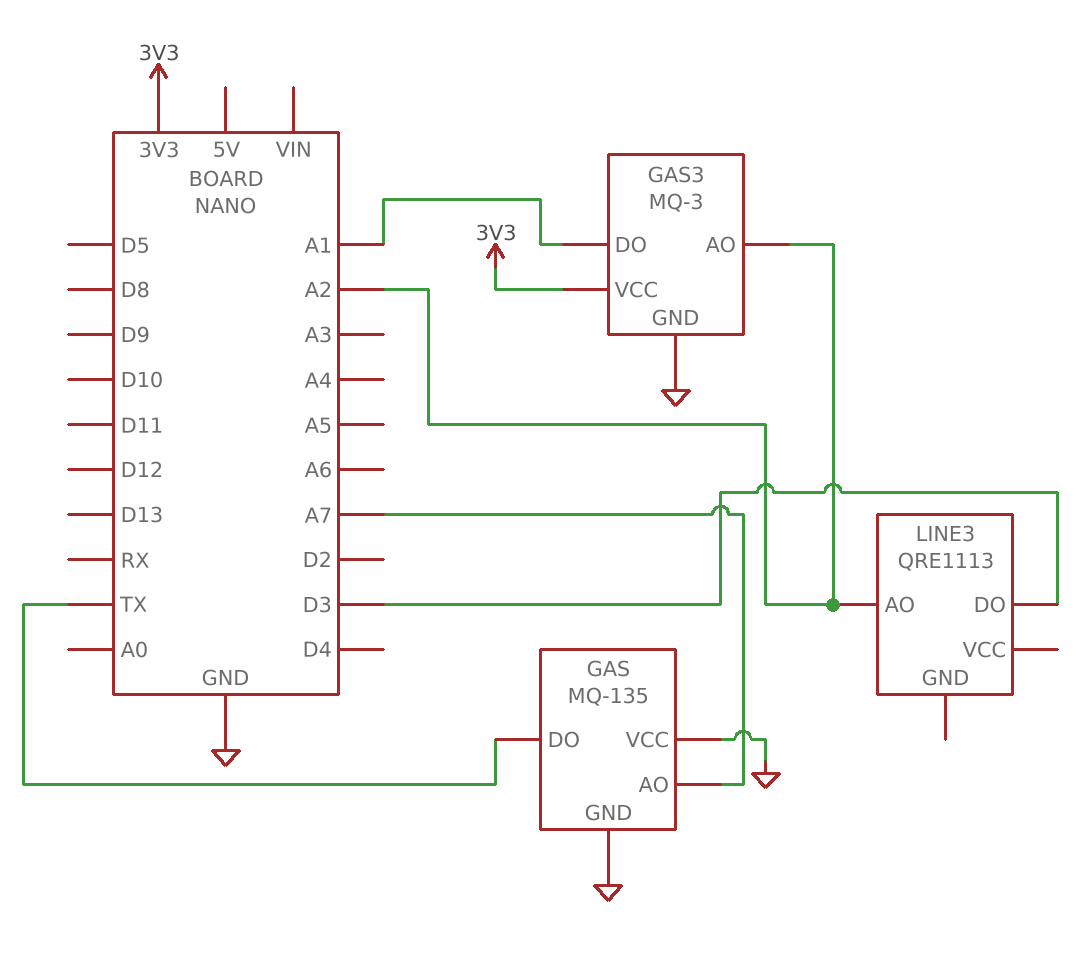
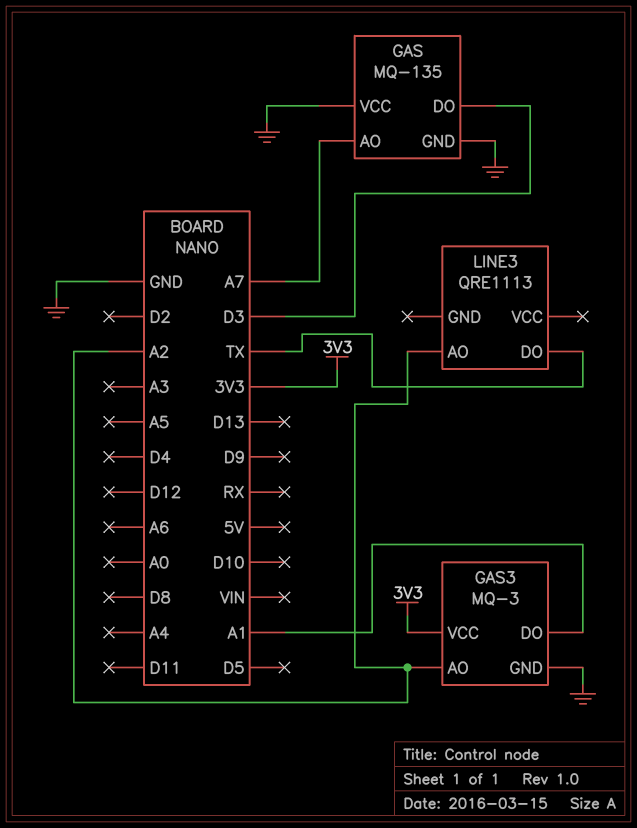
GAS pin DO: TX -> D3
LINE3 pin DO: D3 -> TX

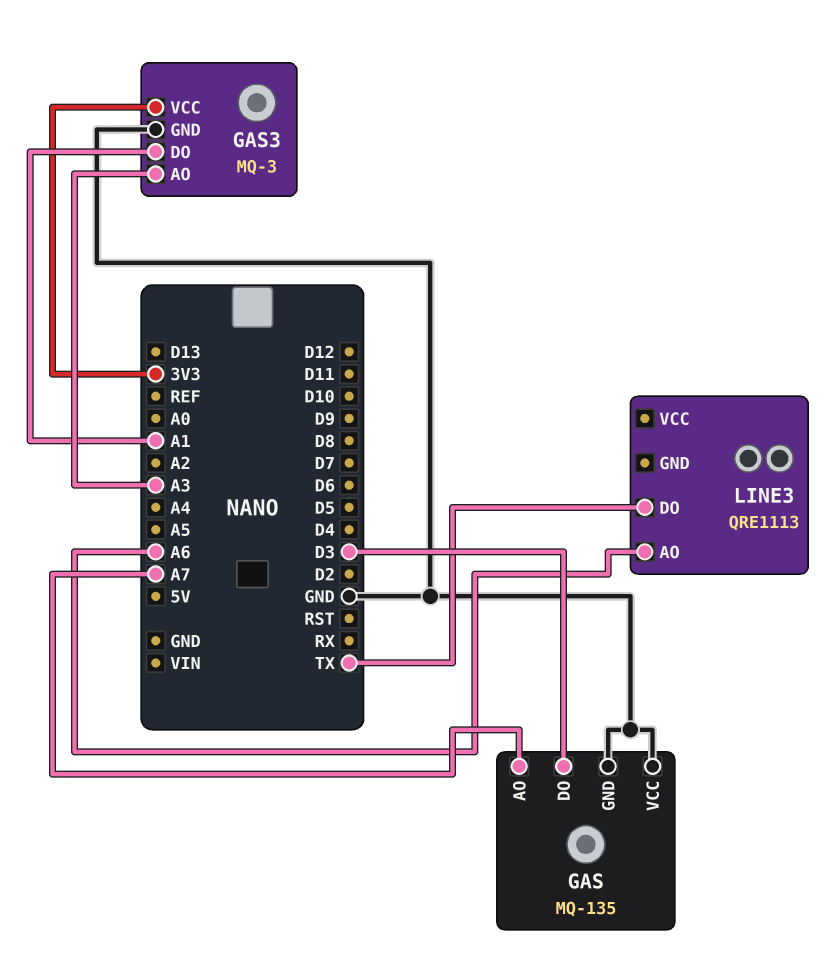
GAS3 pin AO: A2 -> A3
LINE3 pin AO: A2 -> A6

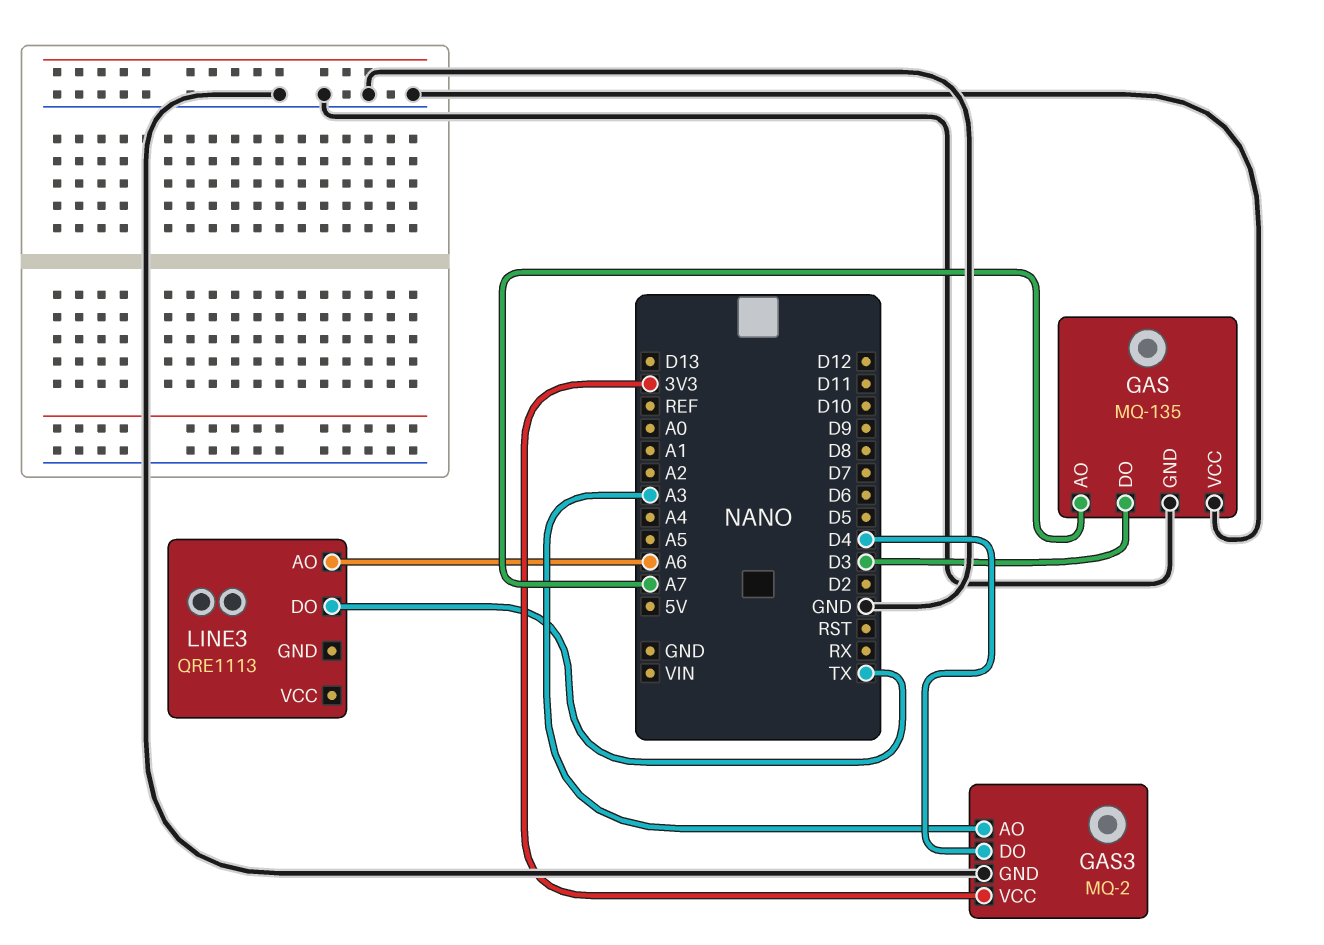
GAS3: MQ-3 -> MQ-2
GAS3 pin DO: A1 -> D4

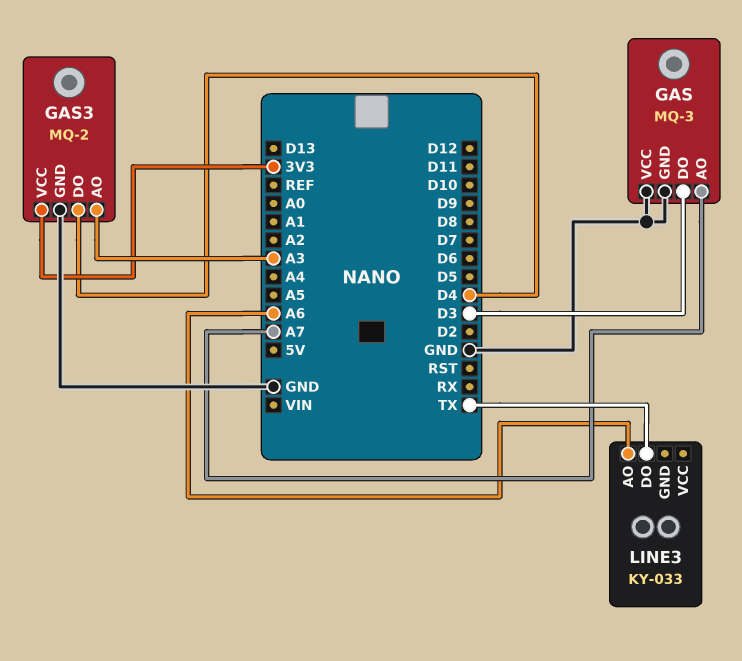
GAS: MQ-135 -> MQ-3
LINE3: QRE1113 -> KY-033

